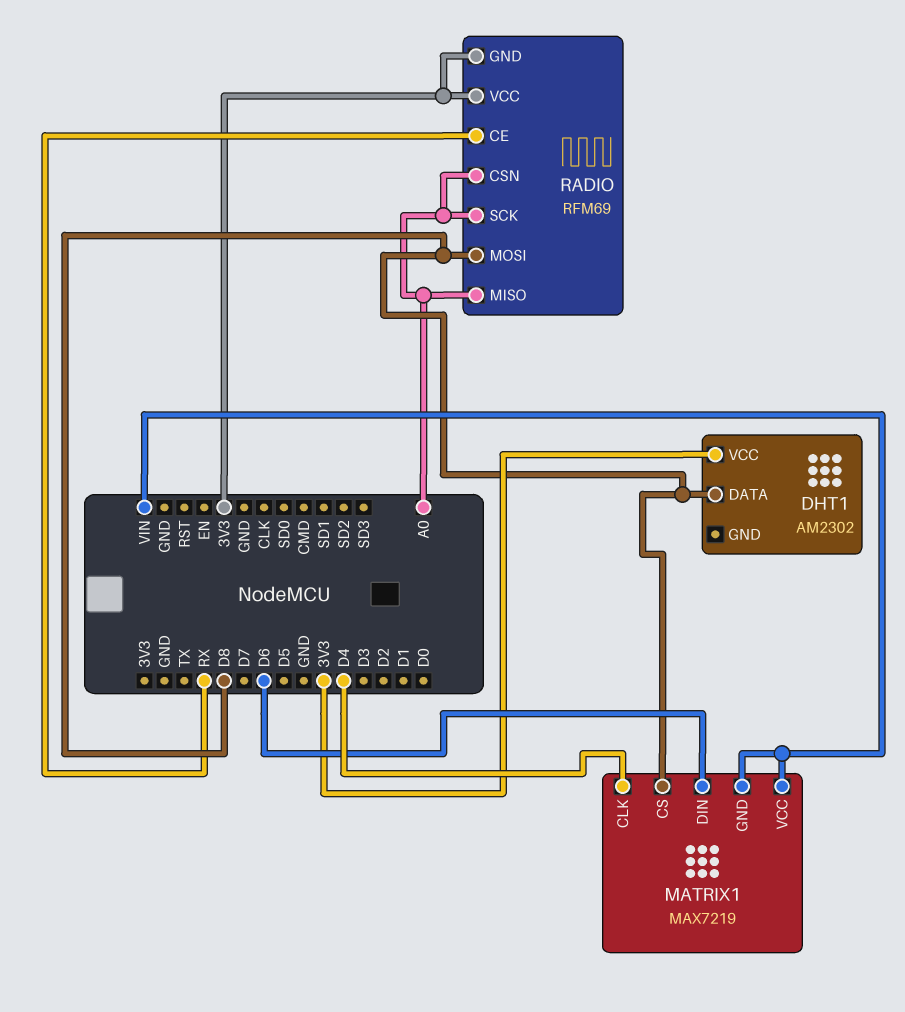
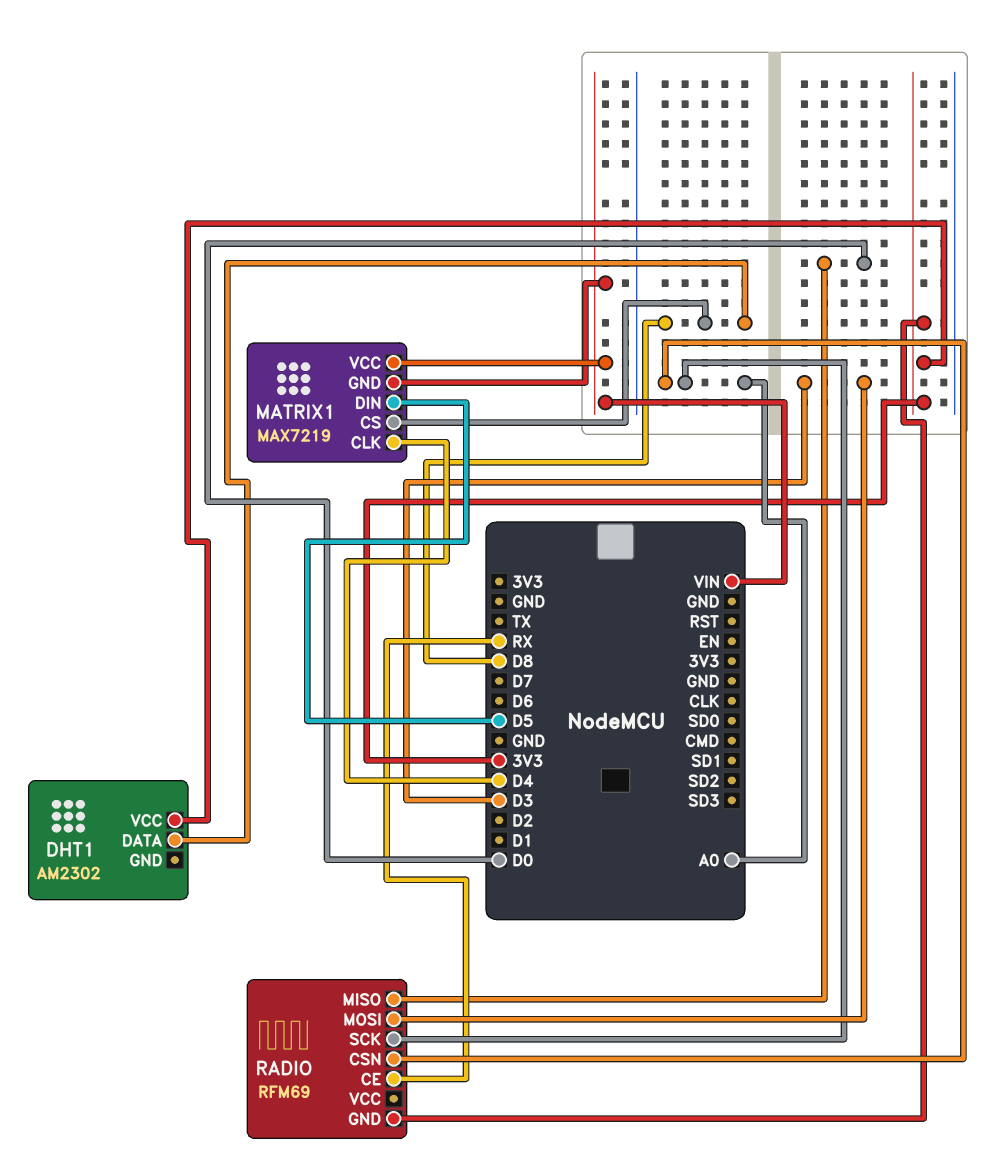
MATRIX1 pin DIN: D6 -> D5
RADIO pin MISO: A0 -> D0
RADIO pin MOSI: D8 -> D3
RADIO pin VCC: 3V3 -> none

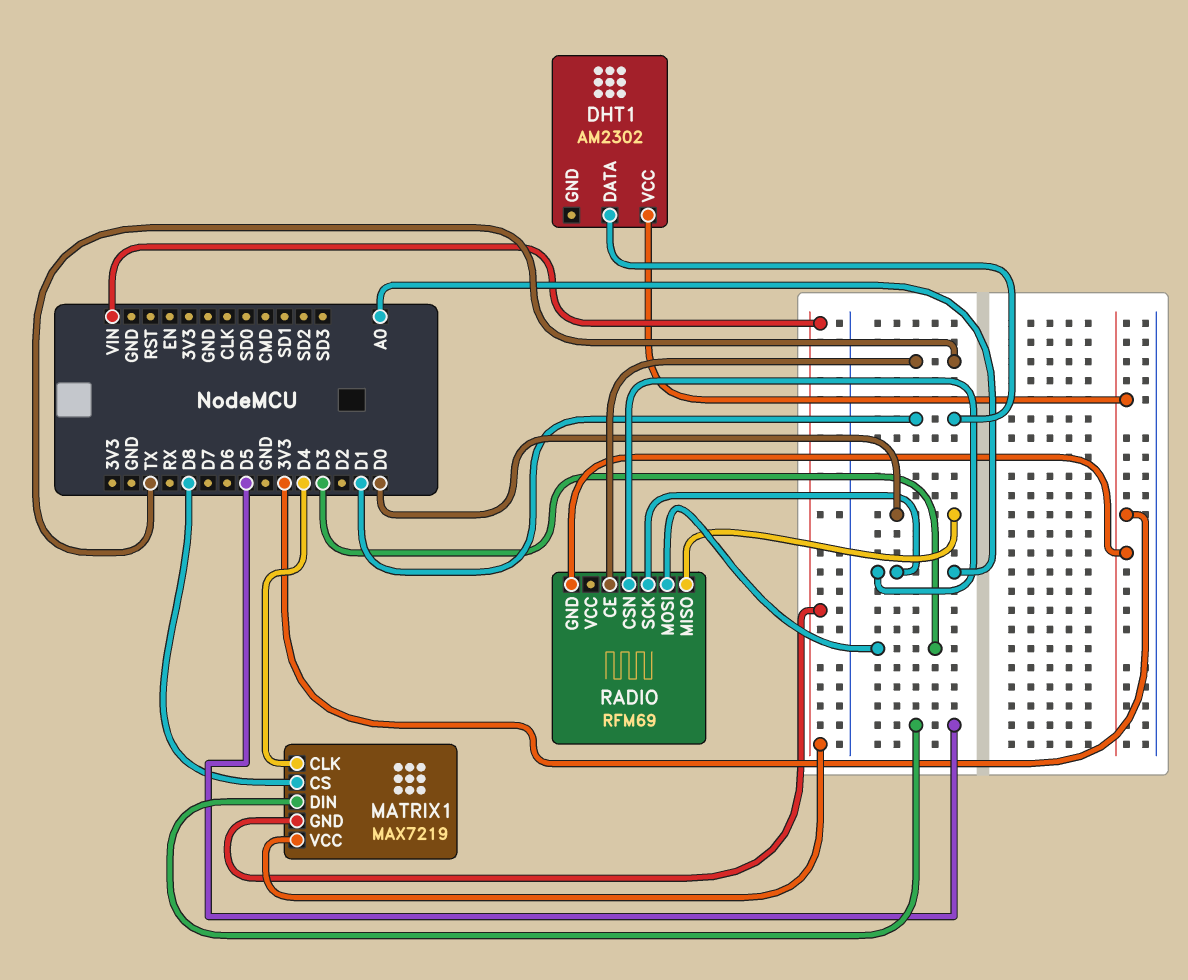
DHT1 pin DATA: D8 -> D1
RADIO pin CE: RX -> TX

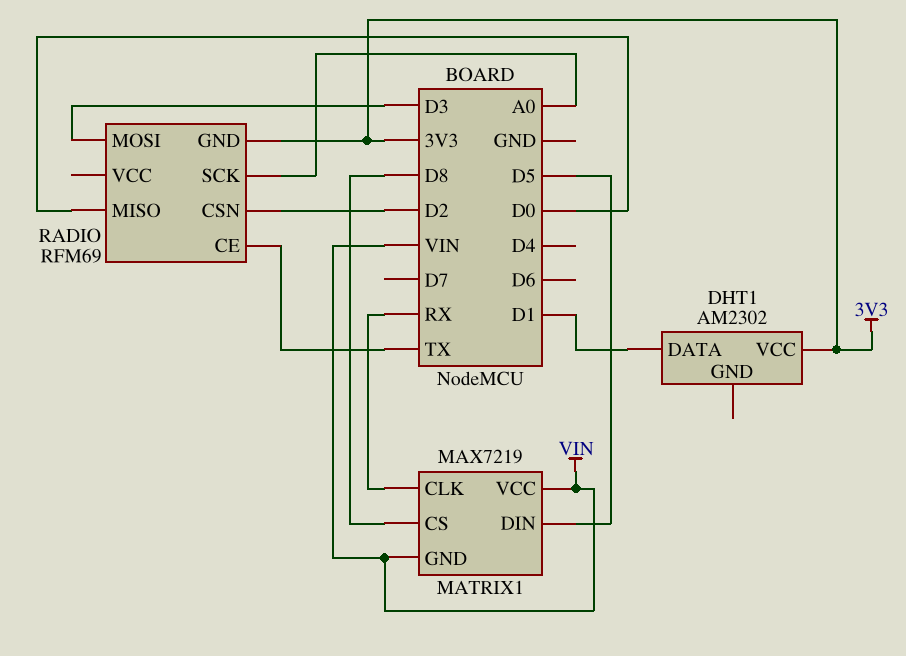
MATRIX1 pin CLK: D4 -> RX
RADIO pin CSN: A0 -> D2

